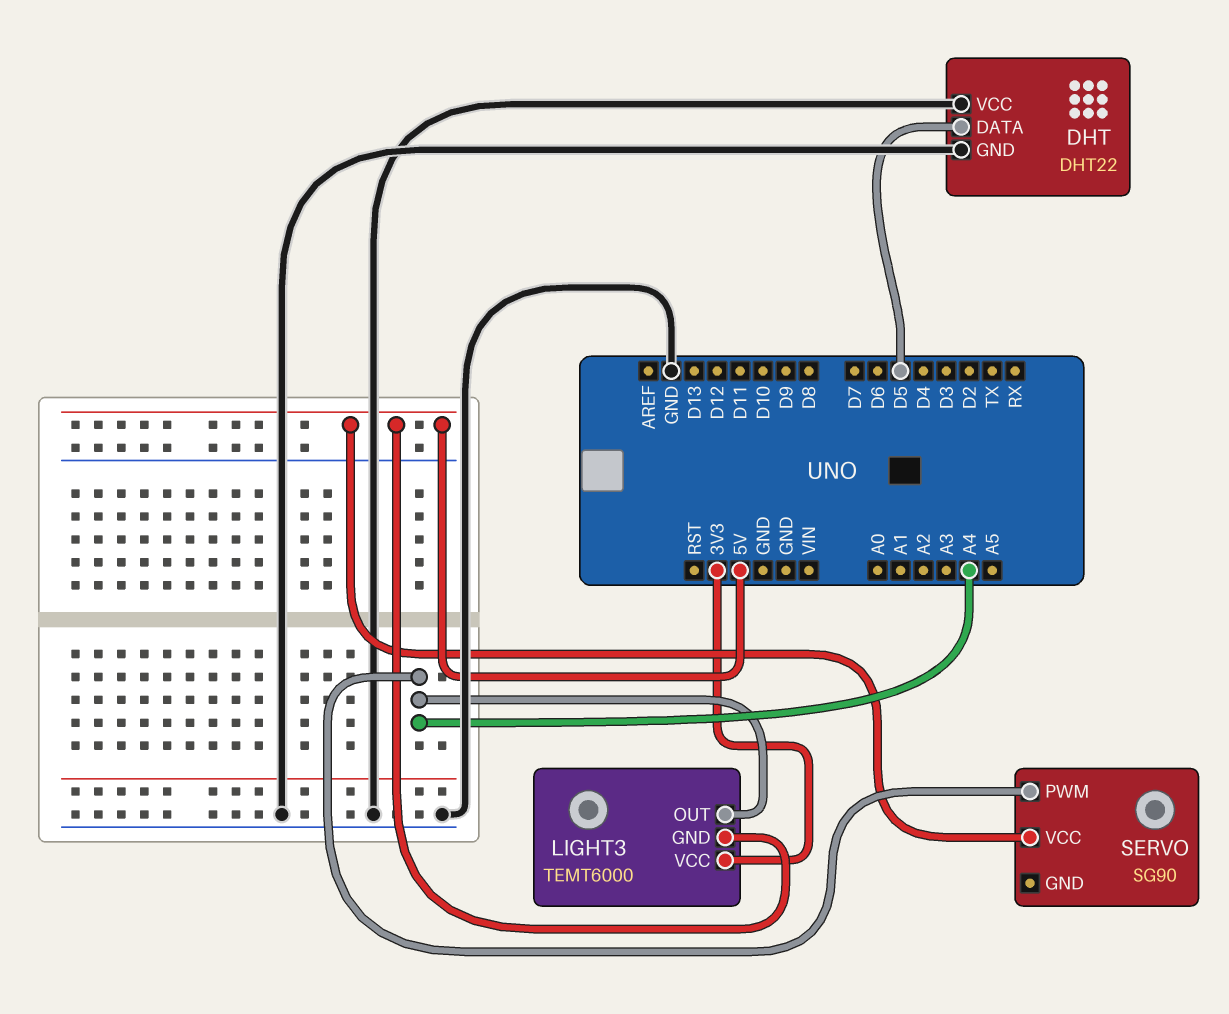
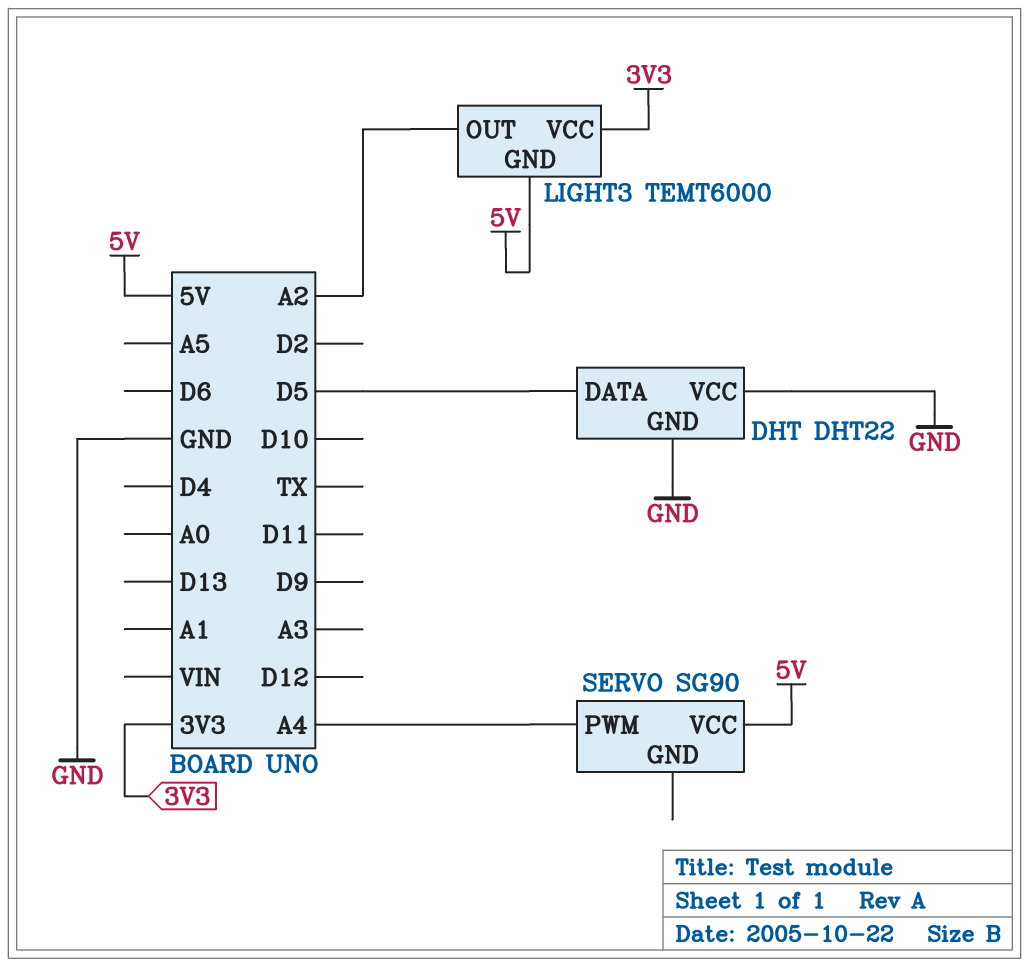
LIGHT3 pin OUT: A4 -> A2

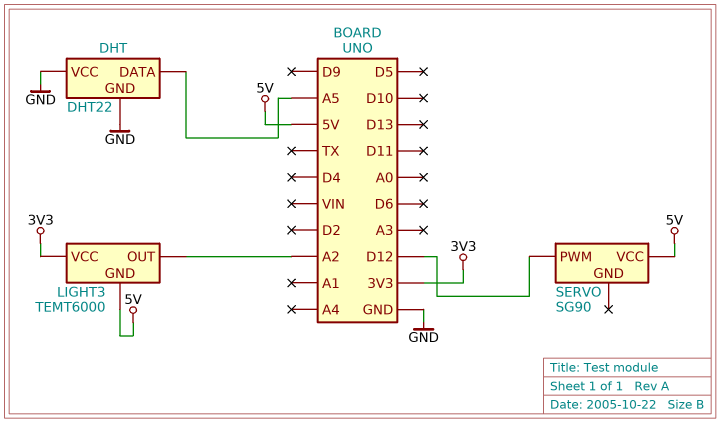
DHT pin DATA: D5 -> A5
SERVO pin PWM: A4 -> D12

